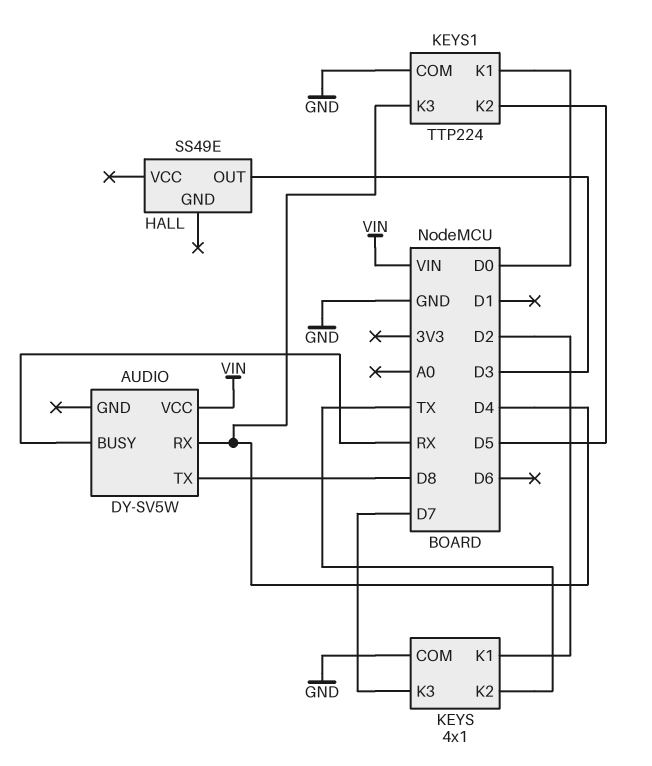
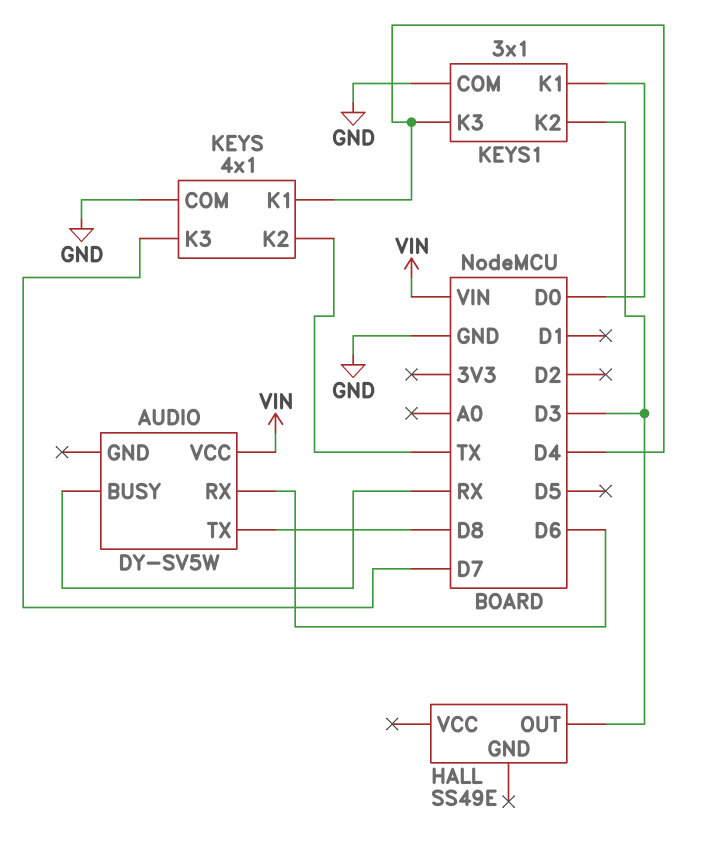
AUDIO pin RX: D4 -> D6
KEYS pin K1: D2 -> D4
KEYS1: TTP224 -> 3x1
KEYS1 pin K2: D5 -> D3

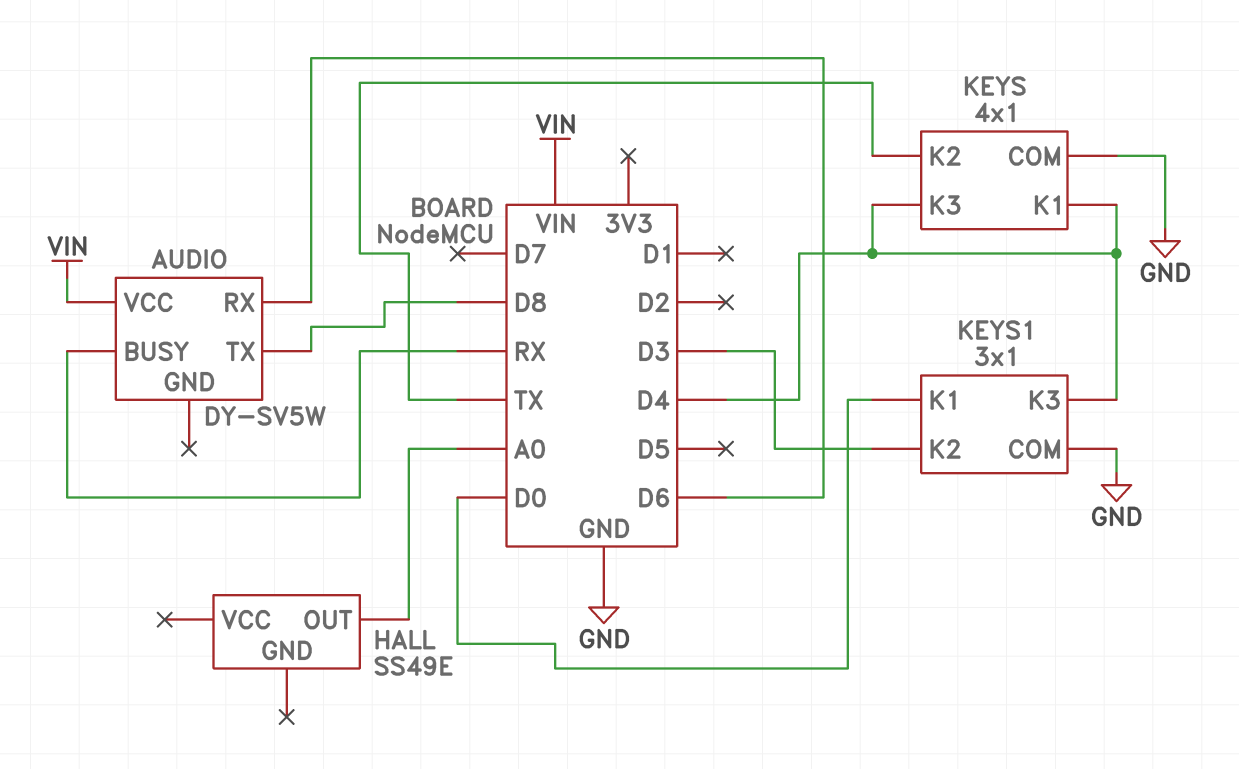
HALL pin OUT: D3 -> A0
KEYS pin K3: D7 -> D4

